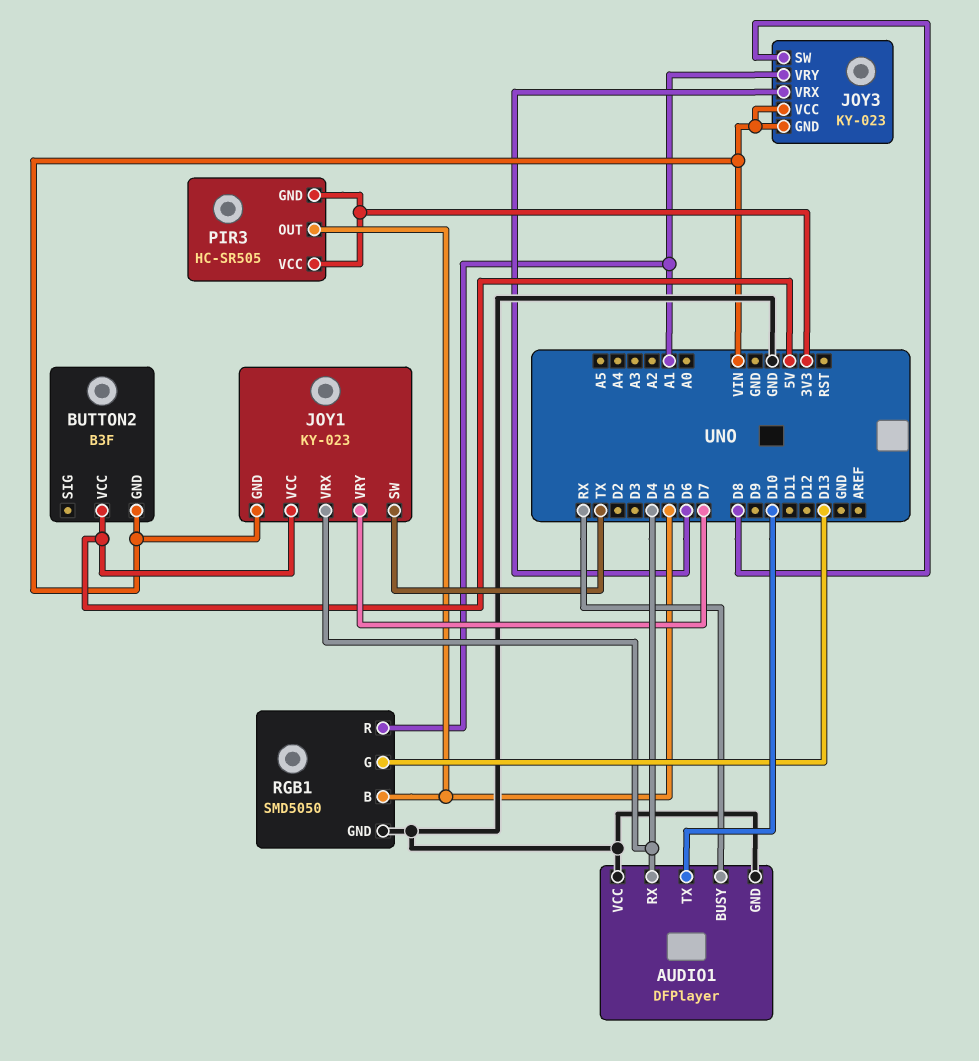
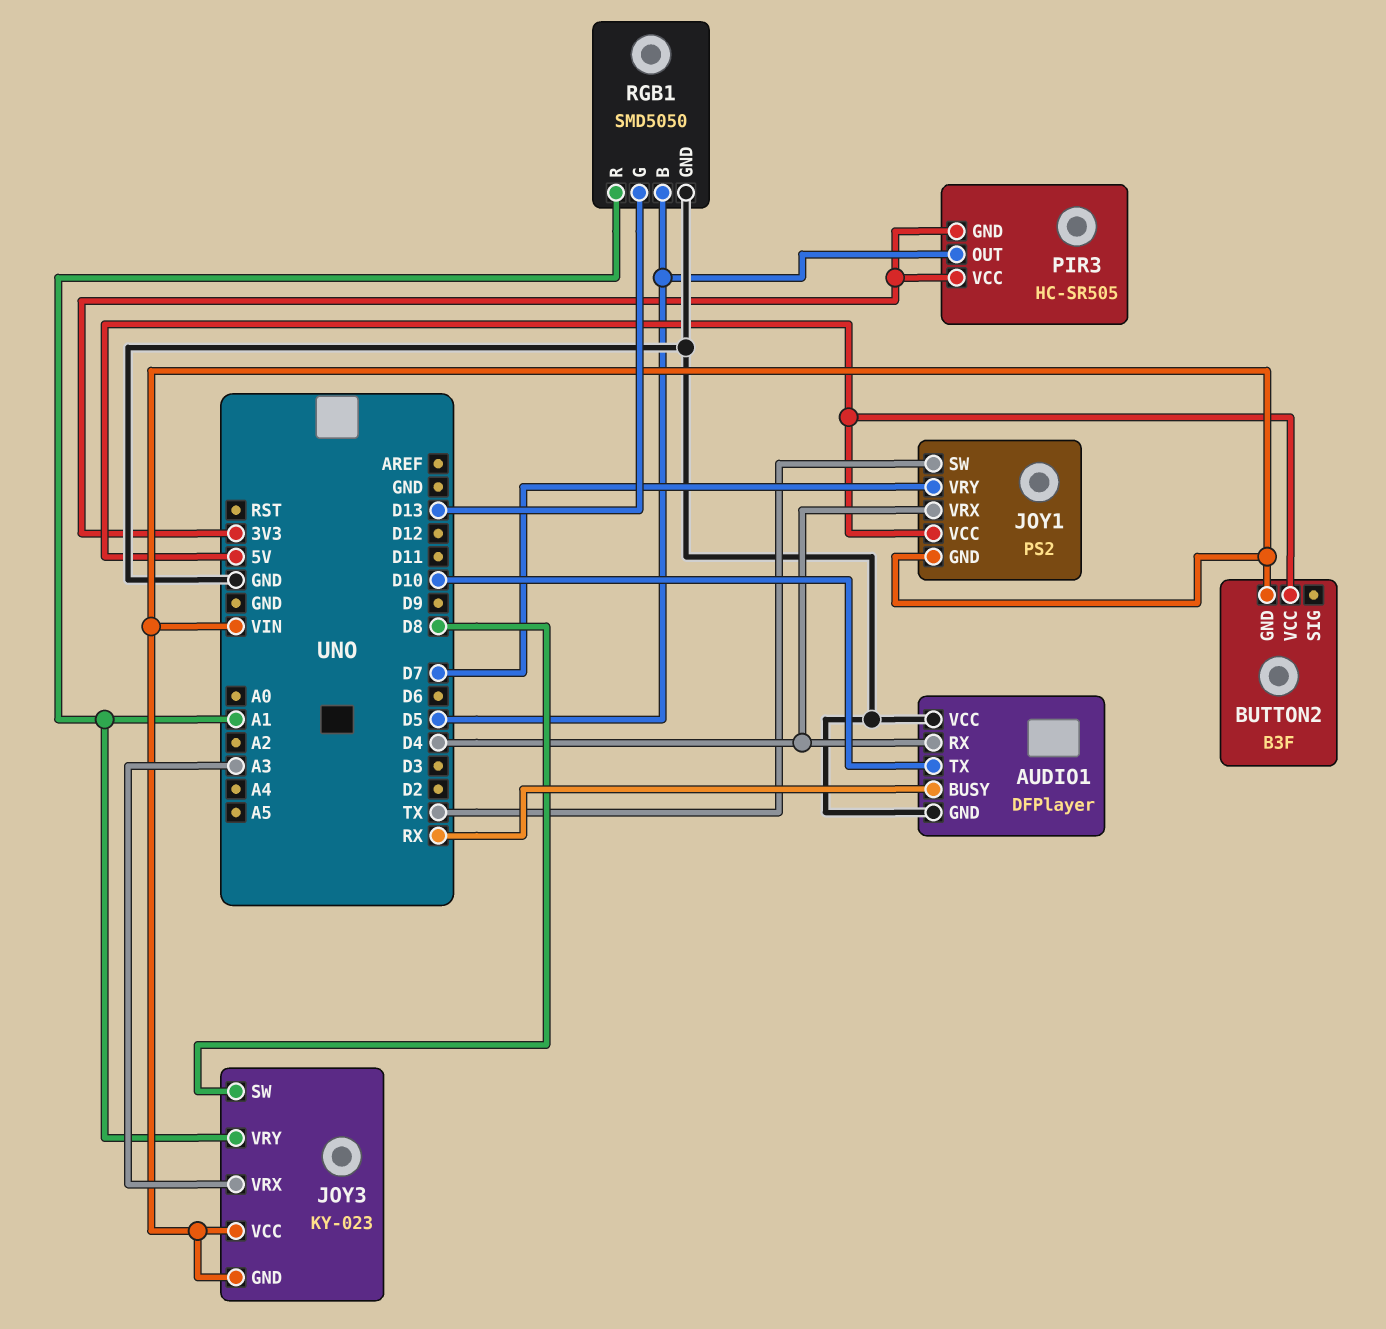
JOY1: KY-023 -> PS2
JOY3 pin VRX: D6 -> A3

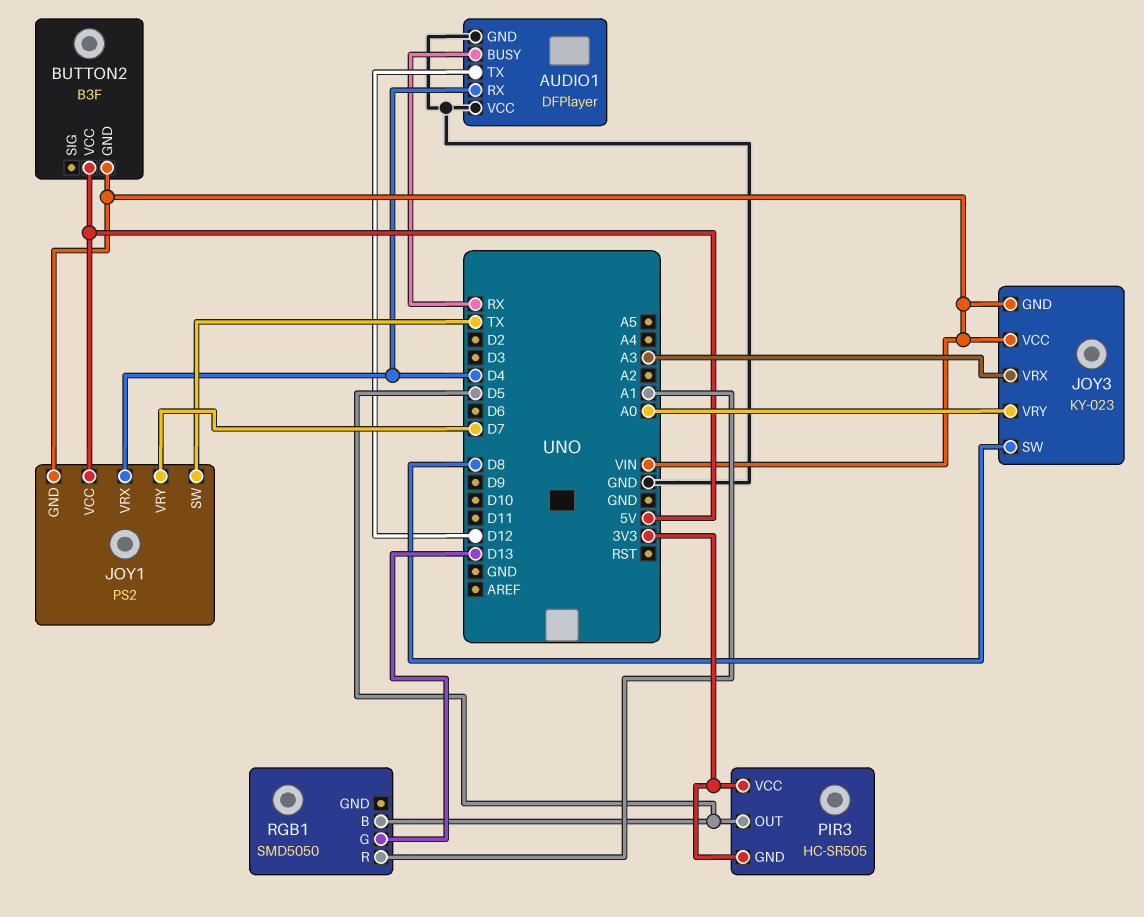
AUDIO1 pin TX: D10 -> D12
JOY3 pin VRY: A1 -> A0
RGB1 pin GND: GND -> none

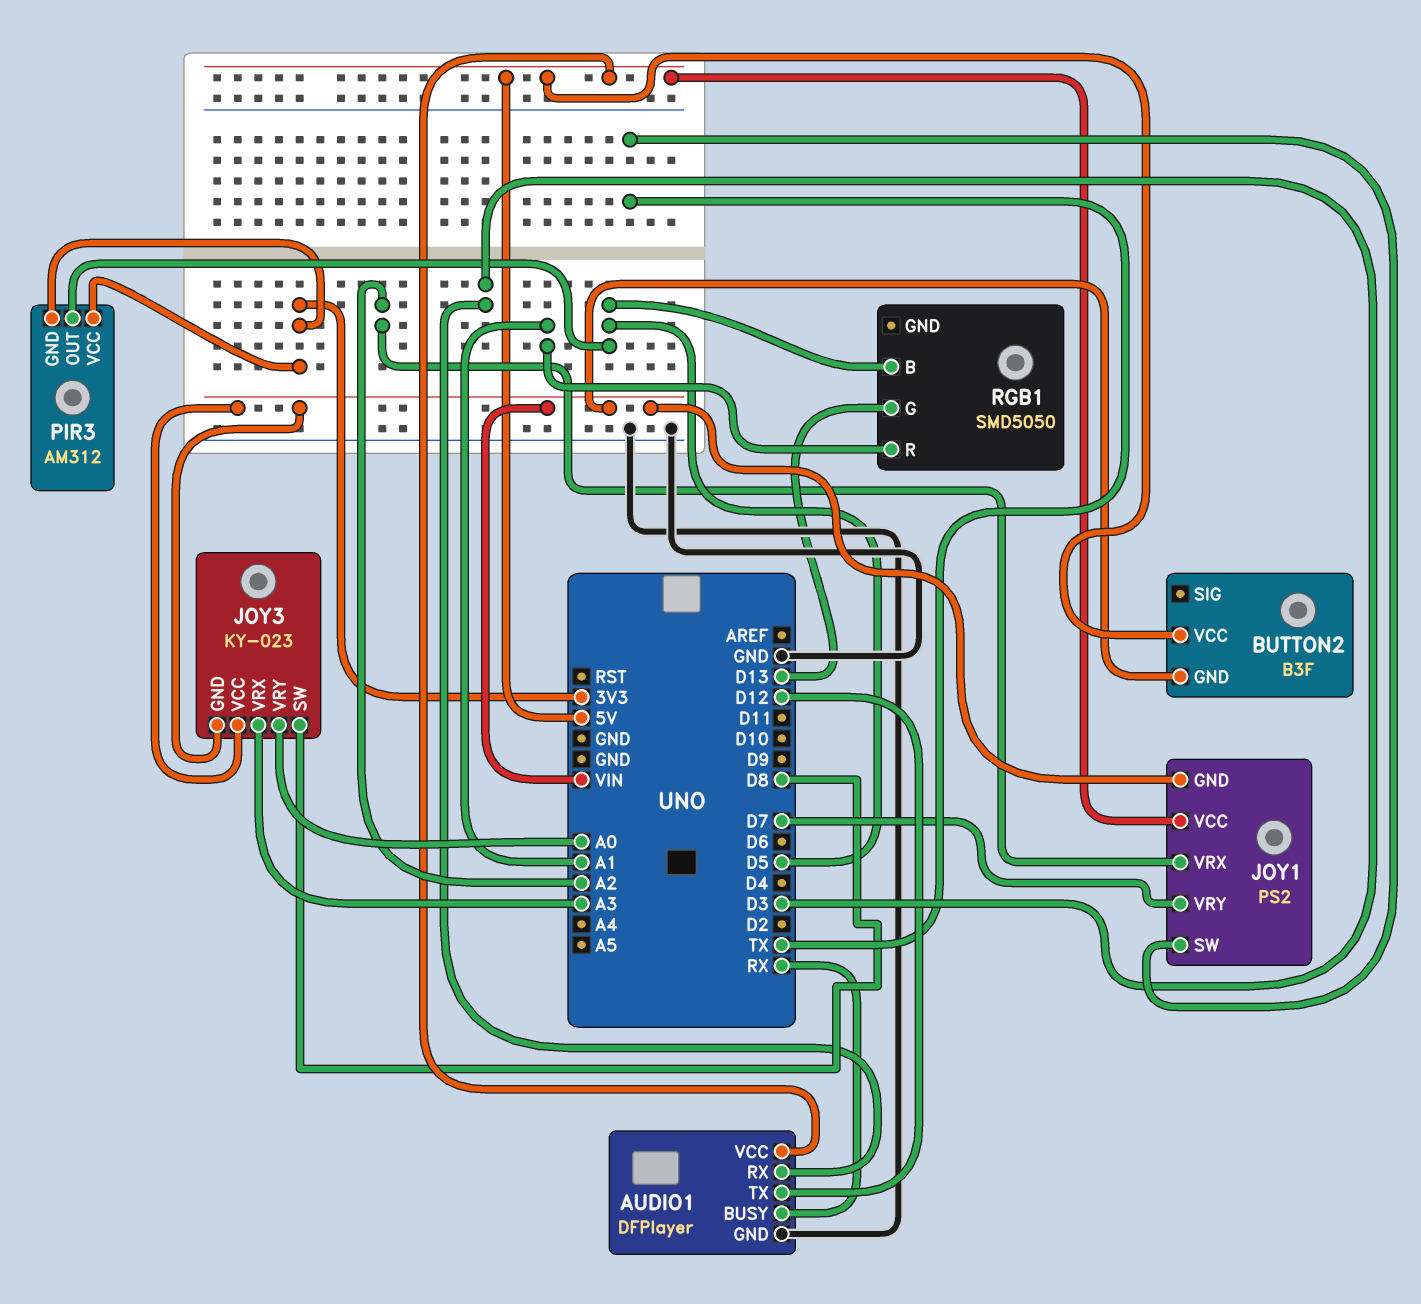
AUDIO1 pin RX: D4 -> D3
AUDIO1 pin VCC: GND -> 5V
JOY1 pin VRX: D4 -> A2
PIR3: HC-SR505 -> AM312

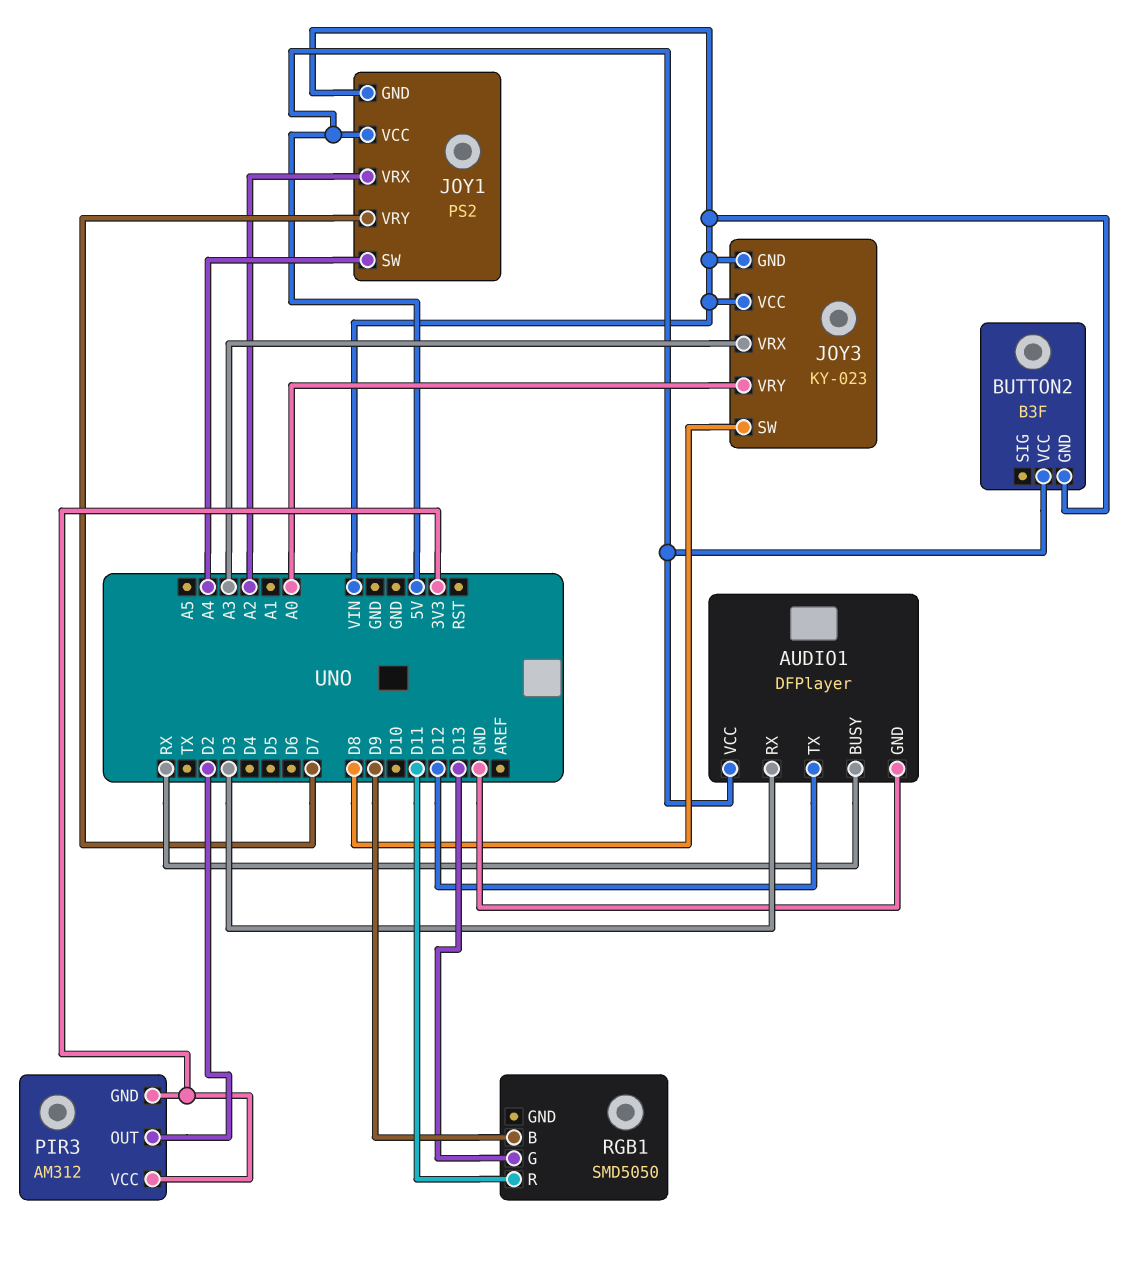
JOY1 pin SW: TX -> A4
PIR3 pin OUT: D5 -> D2
RGB1 pin B: D5 -> D9
RGB1 pin R: A1 -> D11

